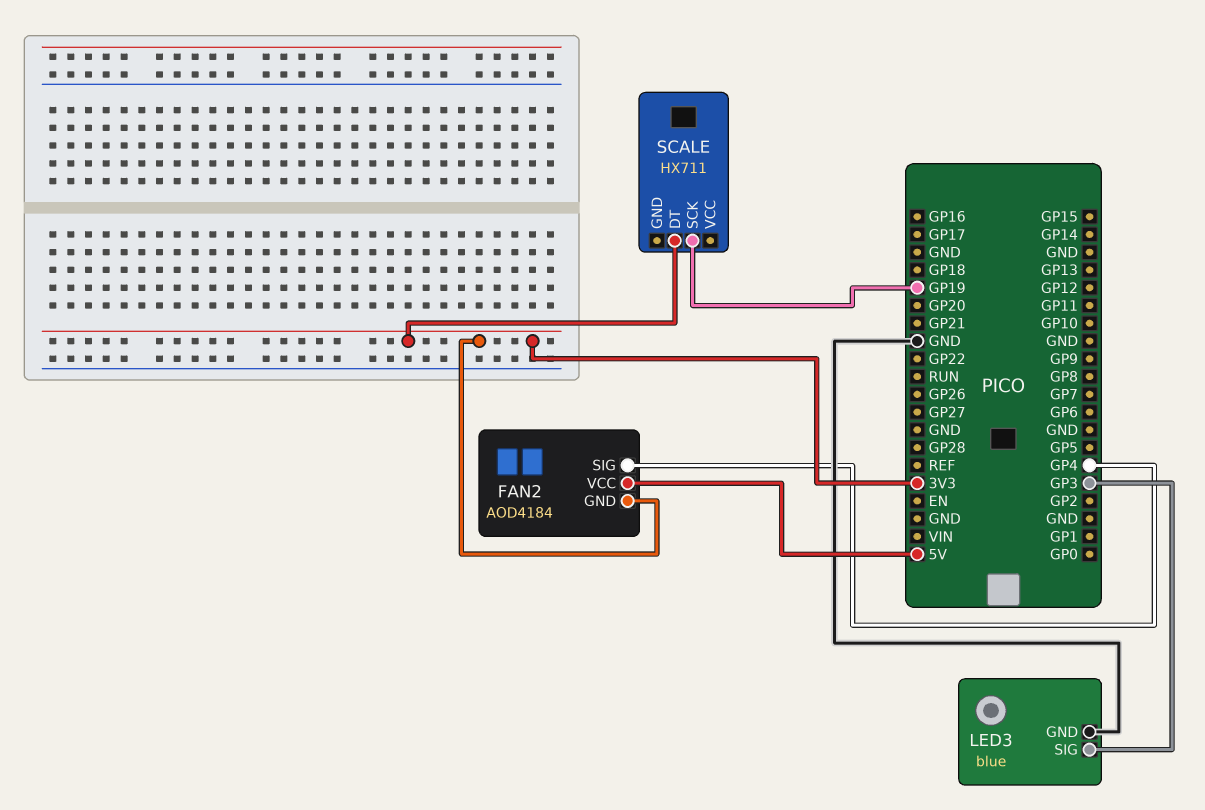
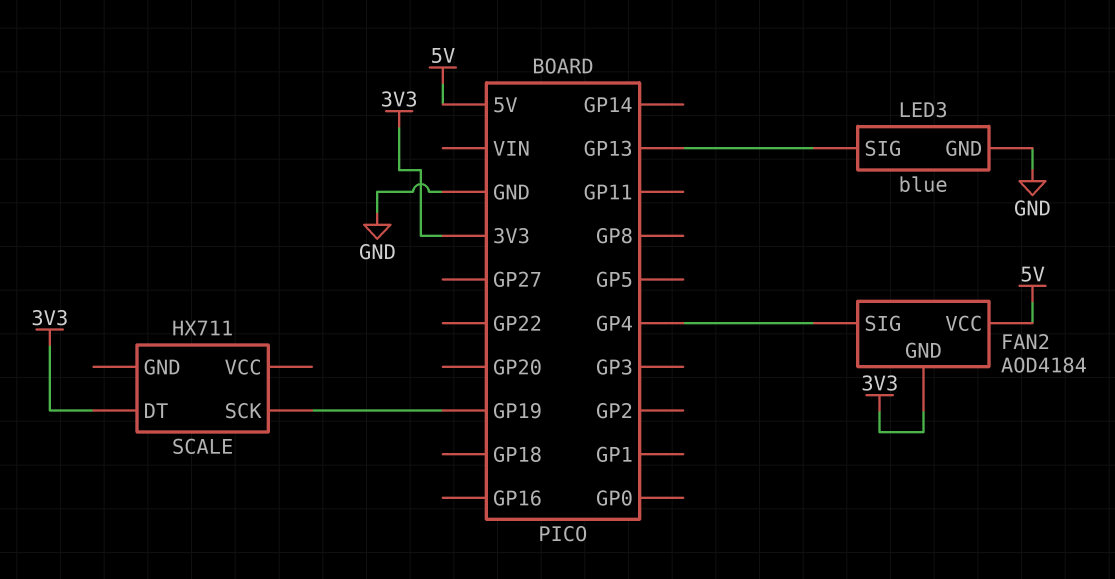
LED3 pin SIG: GP3 -> GP13

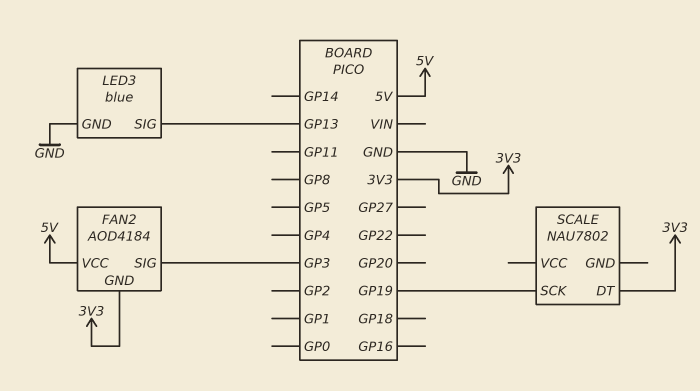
FAN2 pin SIG: GP4 -> GP3
SCALE: HX711 -> NAU7802

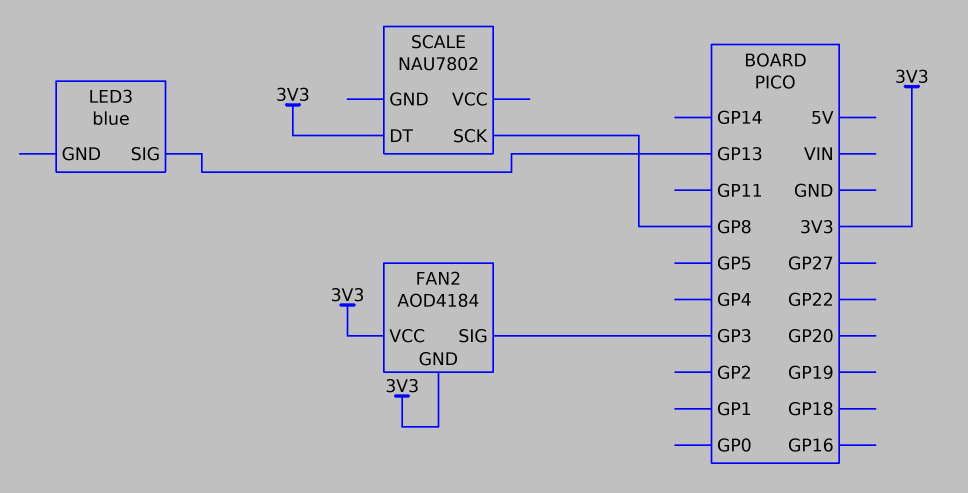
FAN2 pin VCC: 5V -> 3V3
LED3 pin GND: GND -> none
SCALE pin SCK: GP19 -> GP8

